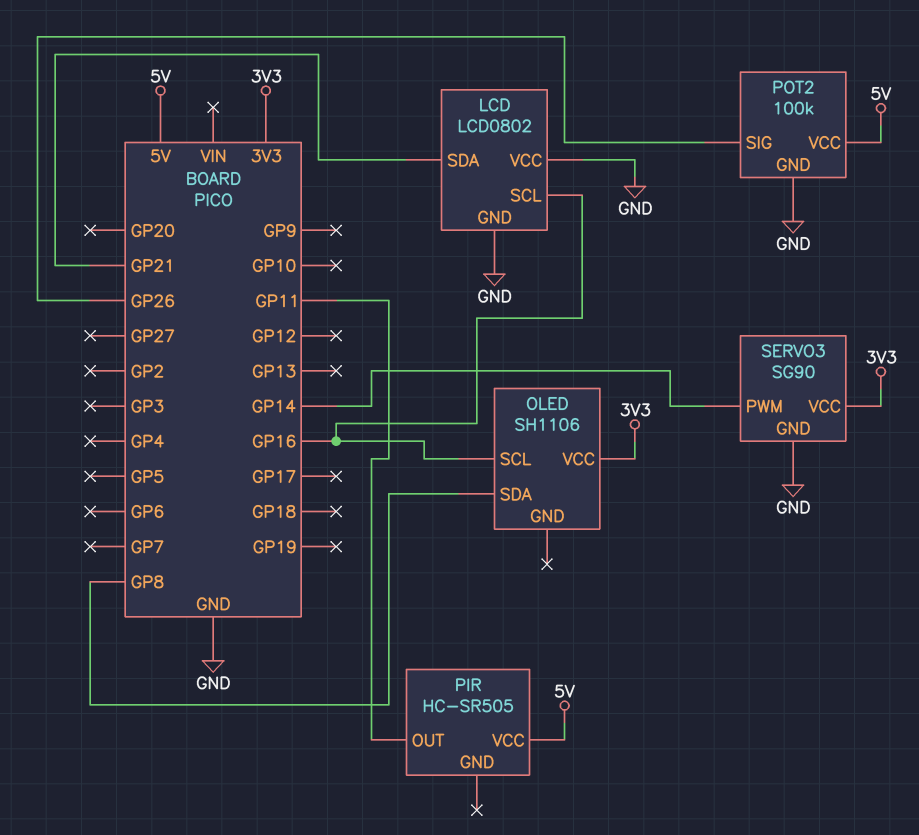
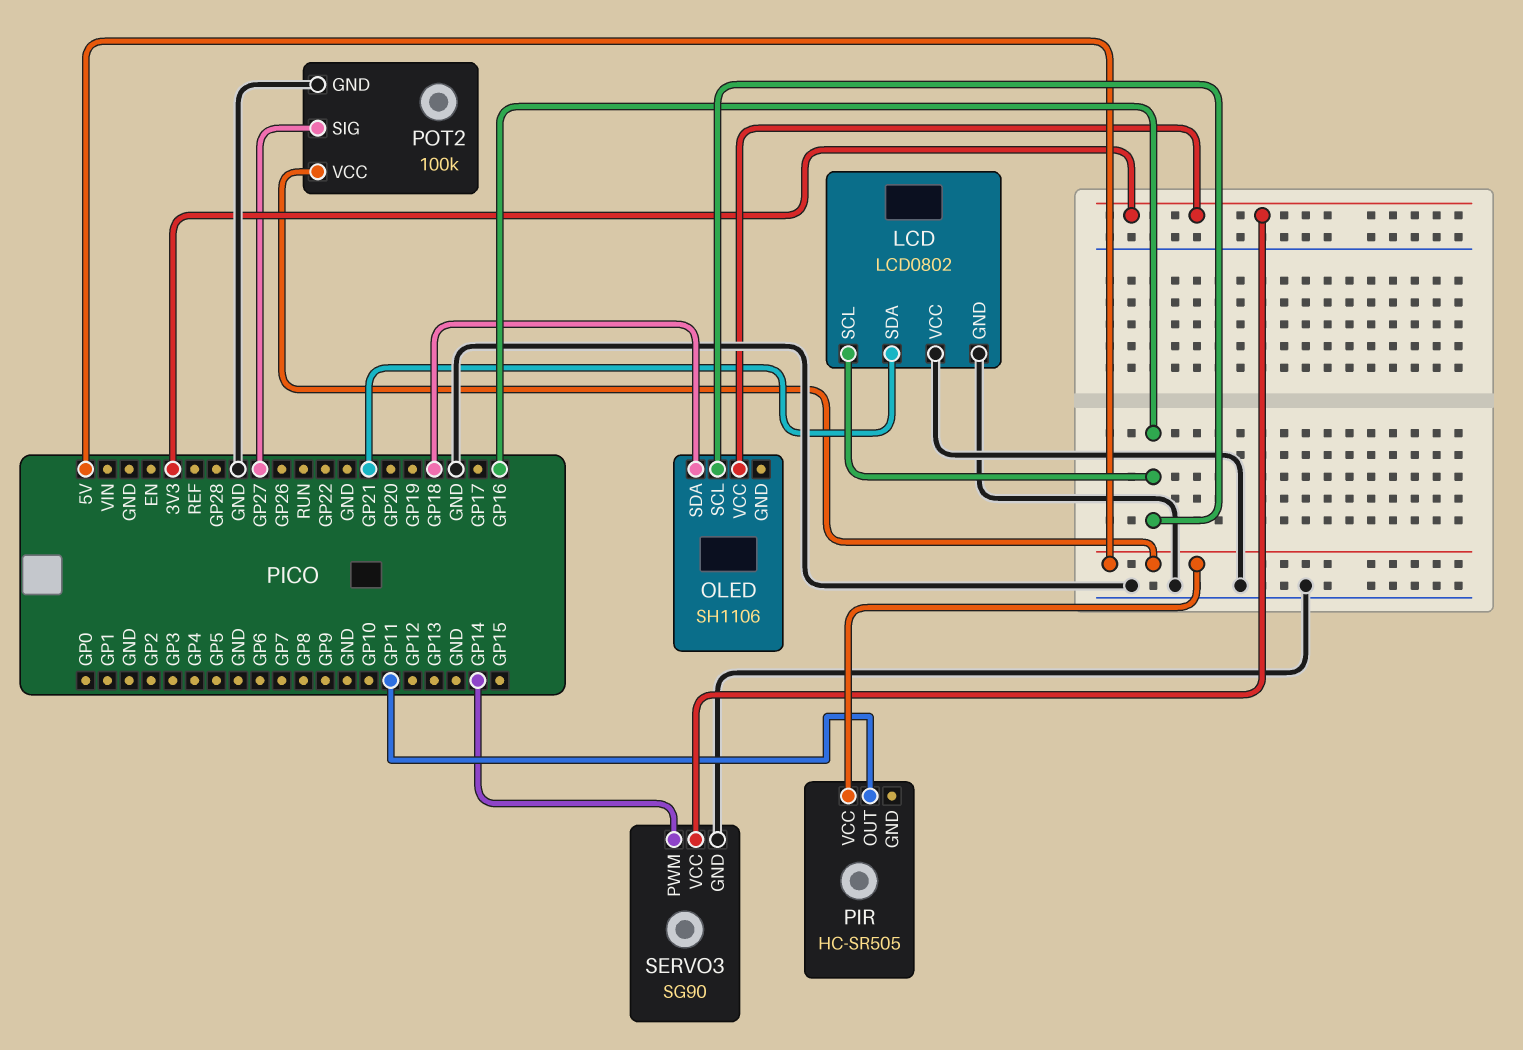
OLED pin SDA: GP8 -> GP18
POT2 pin SIG: GP26 -> GP27

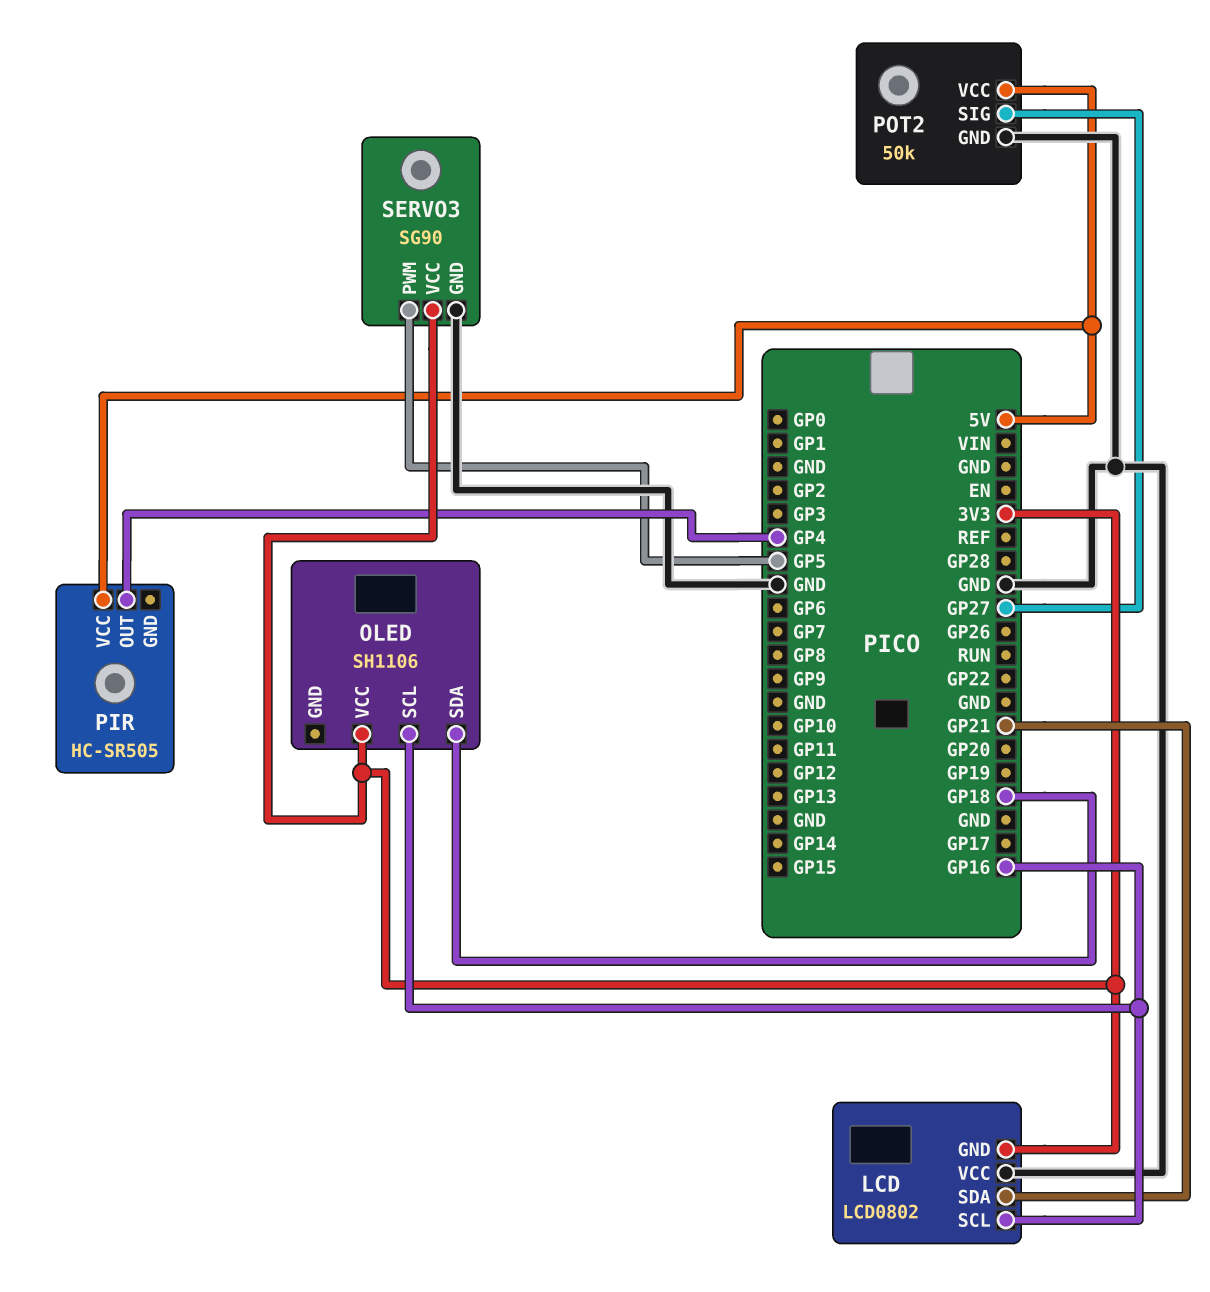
LCD pin GND: GND -> 3V3
PIR pin OUT: GP11 -> GP4
POT2: 100k -> 50k
SERVO3 pin PWM: GP14 -> GP5

